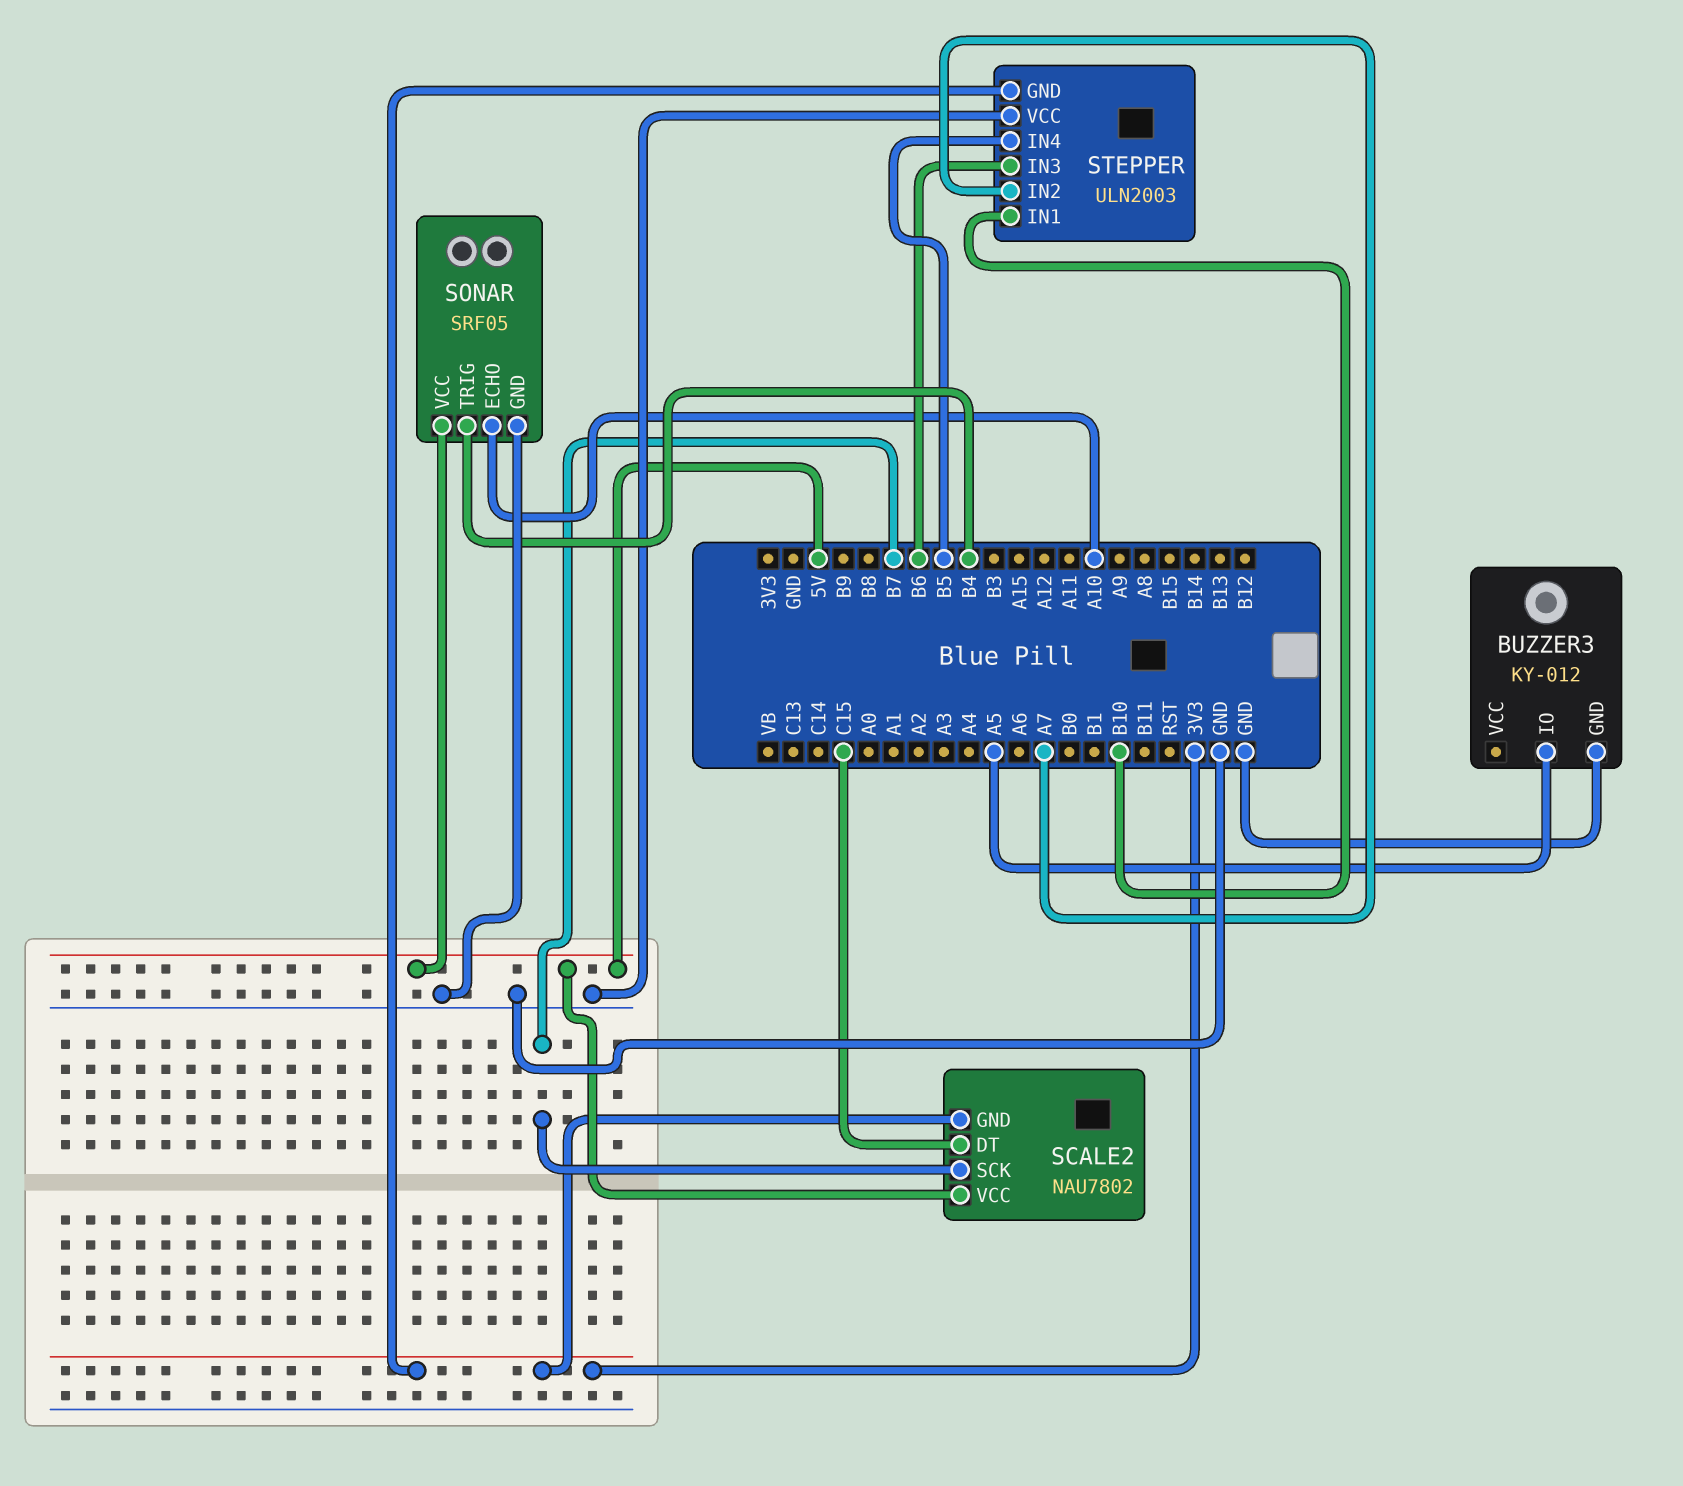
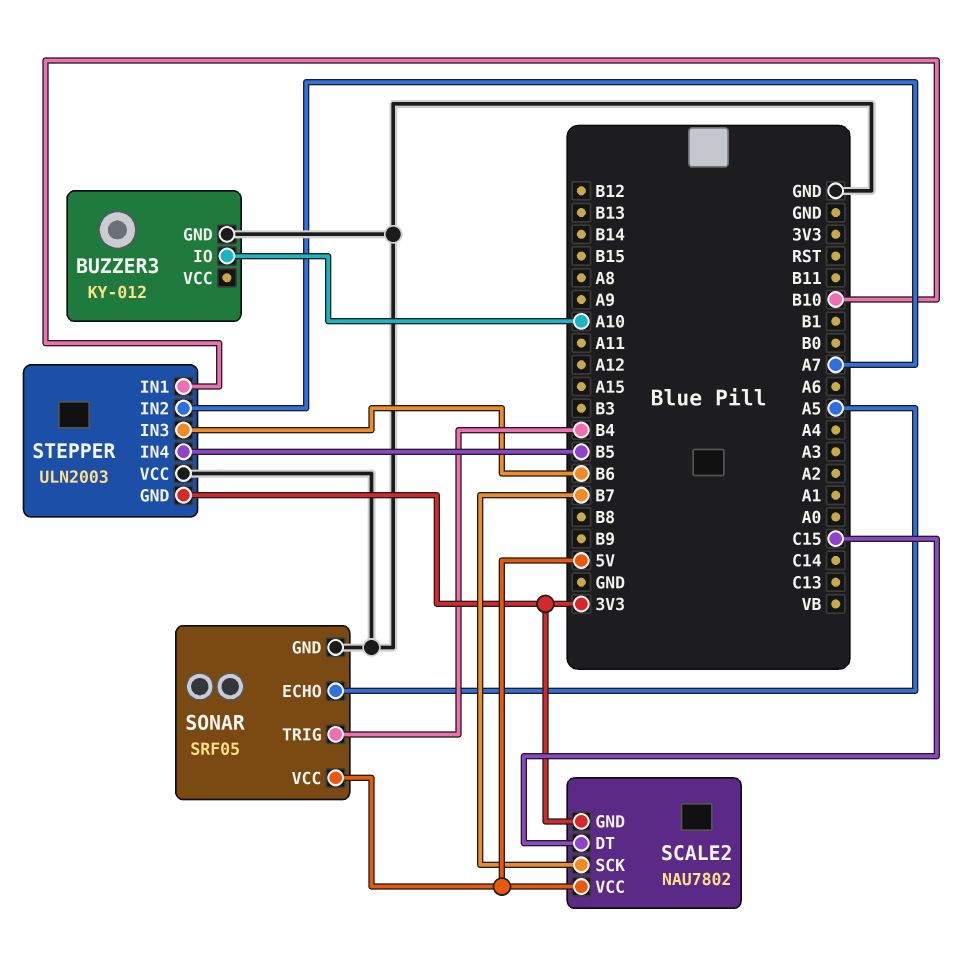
BUZZER3 pin IO: A5 -> A10
SONAR pin ECHO: A10 -> A5

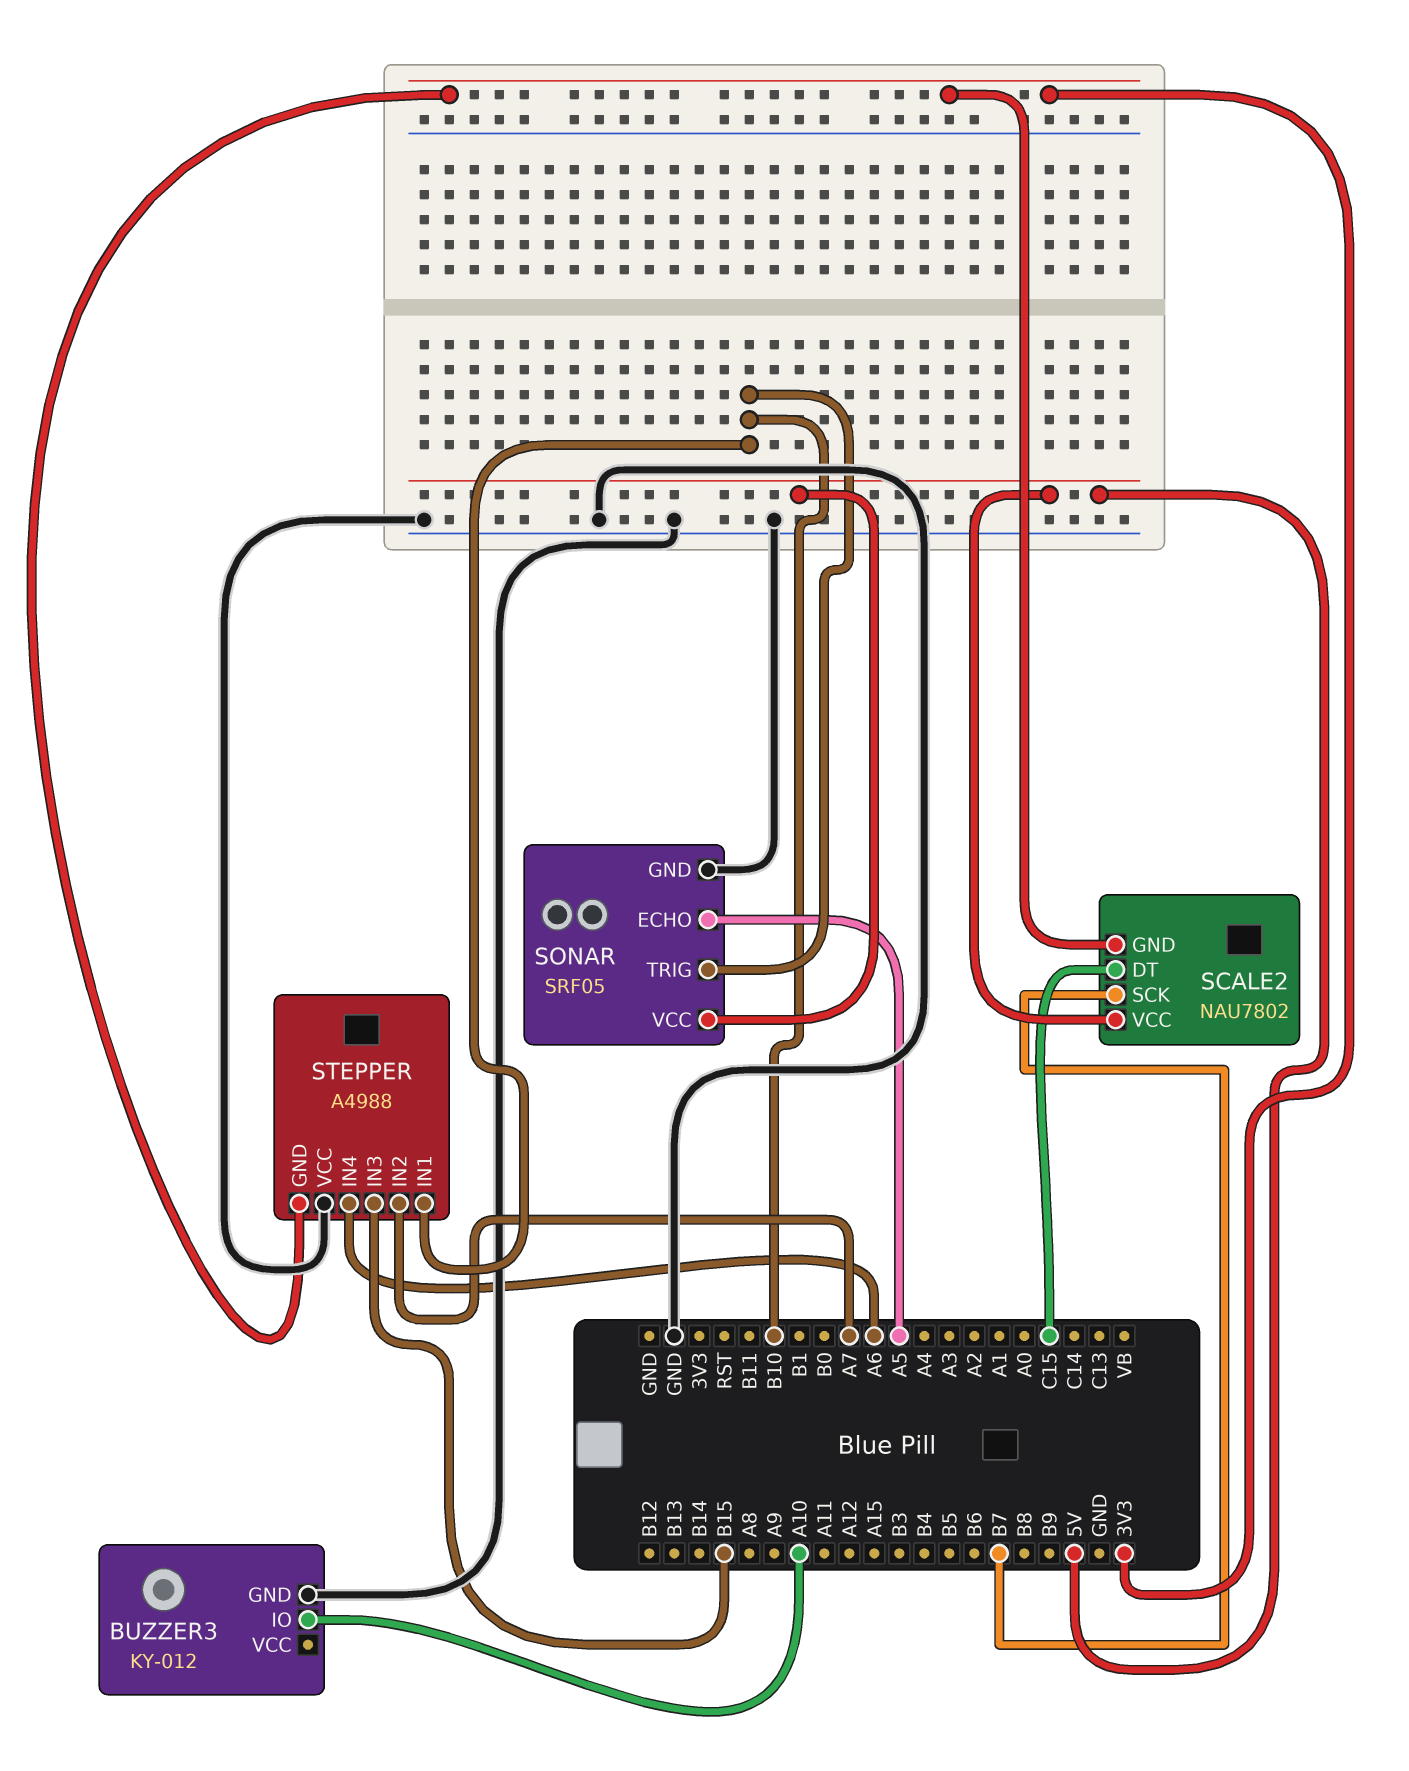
SONAR pin TRIG: B4 -> B10
STEPPER: ULN2003 -> A4988
STEPPER pin IN3: B6 -> B15
STEPPER pin IN4: B5 -> A6

